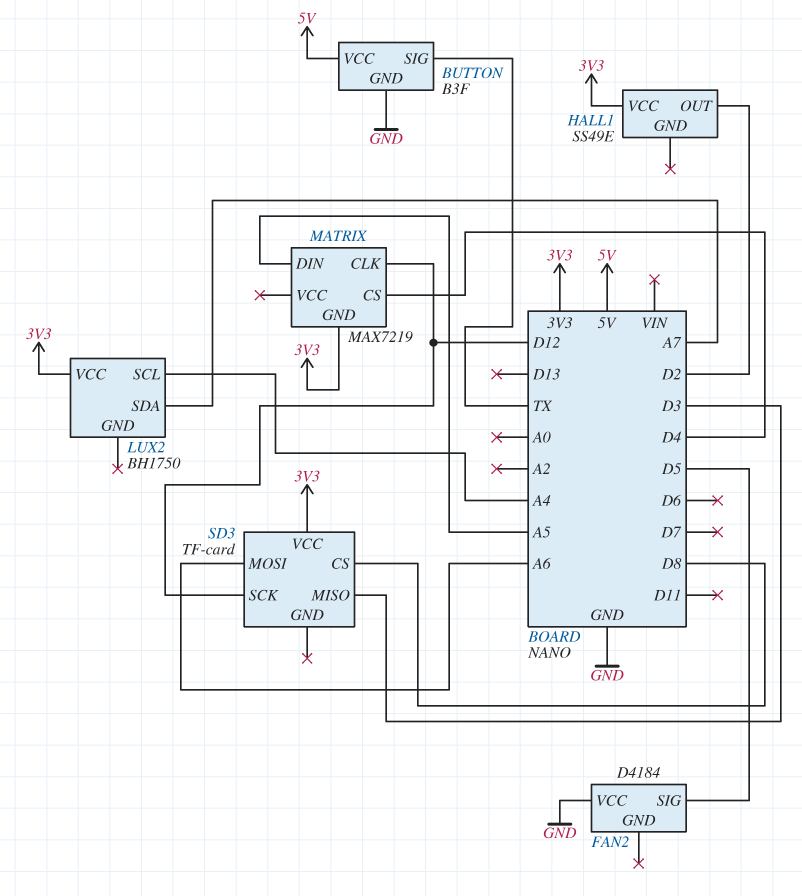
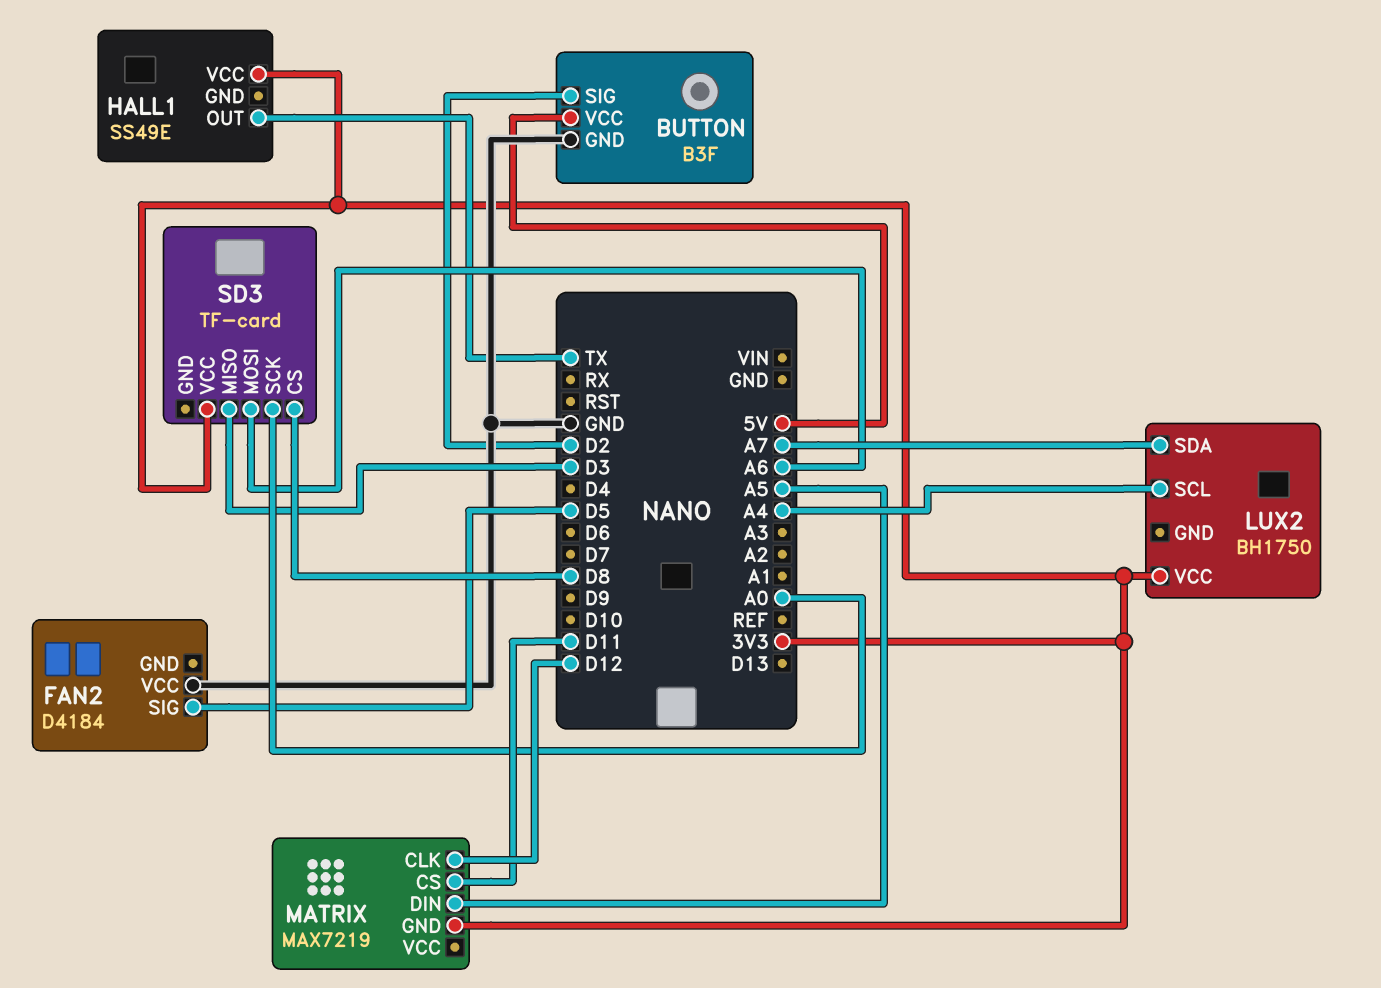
BUTTON pin SIG: TX -> D2
HALL1 pin OUT: D2 -> TX
MATRIX pin CS: D4 -> D11
SD3 pin SCK: D12 -> A0

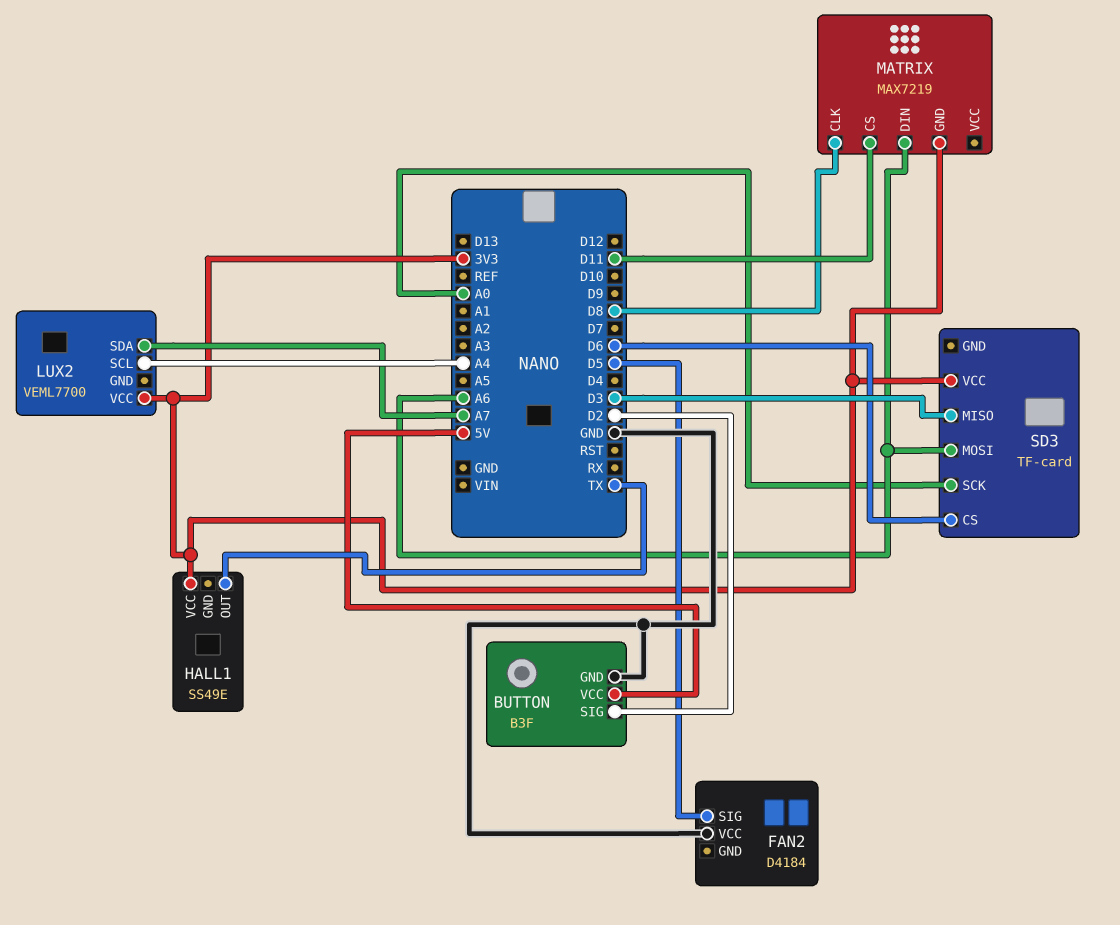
LUX2: BH1750 -> VEML7700
MATRIX pin CLK: D12 -> D8
MATRIX pin DIN: A5 -> A6
SD3 pin CS: D8 -> D6

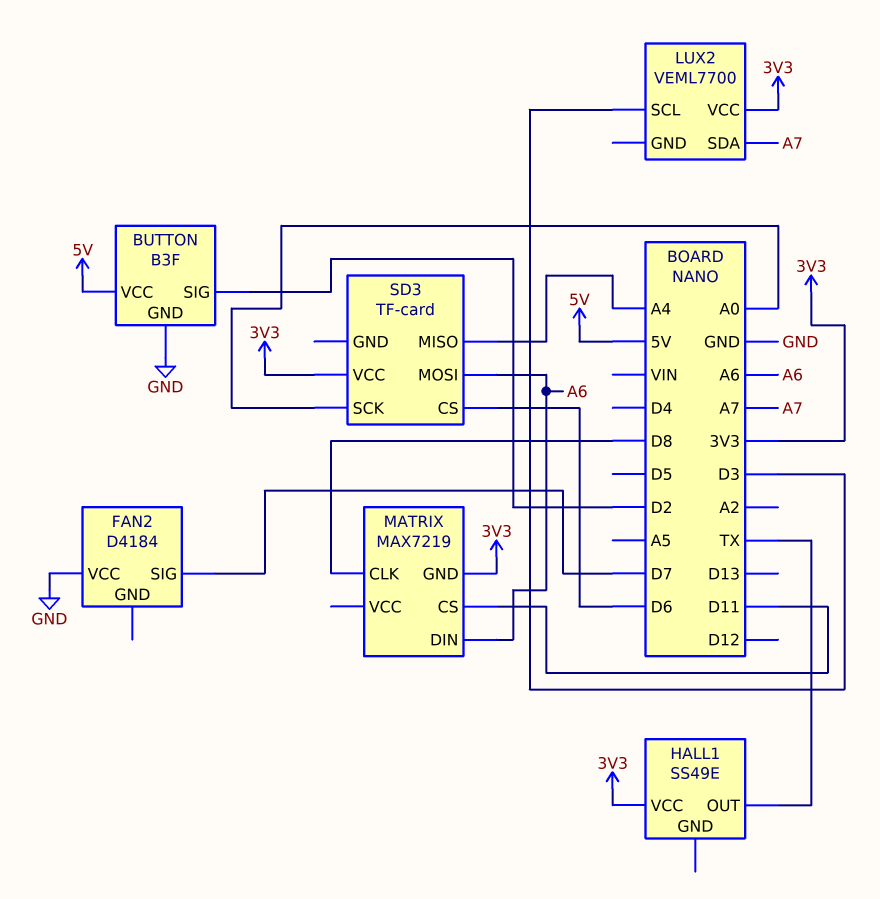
FAN2 pin SIG: D5 -> D7
LUX2 pin SCL: A4 -> D3
SD3 pin MISO: D3 -> A4

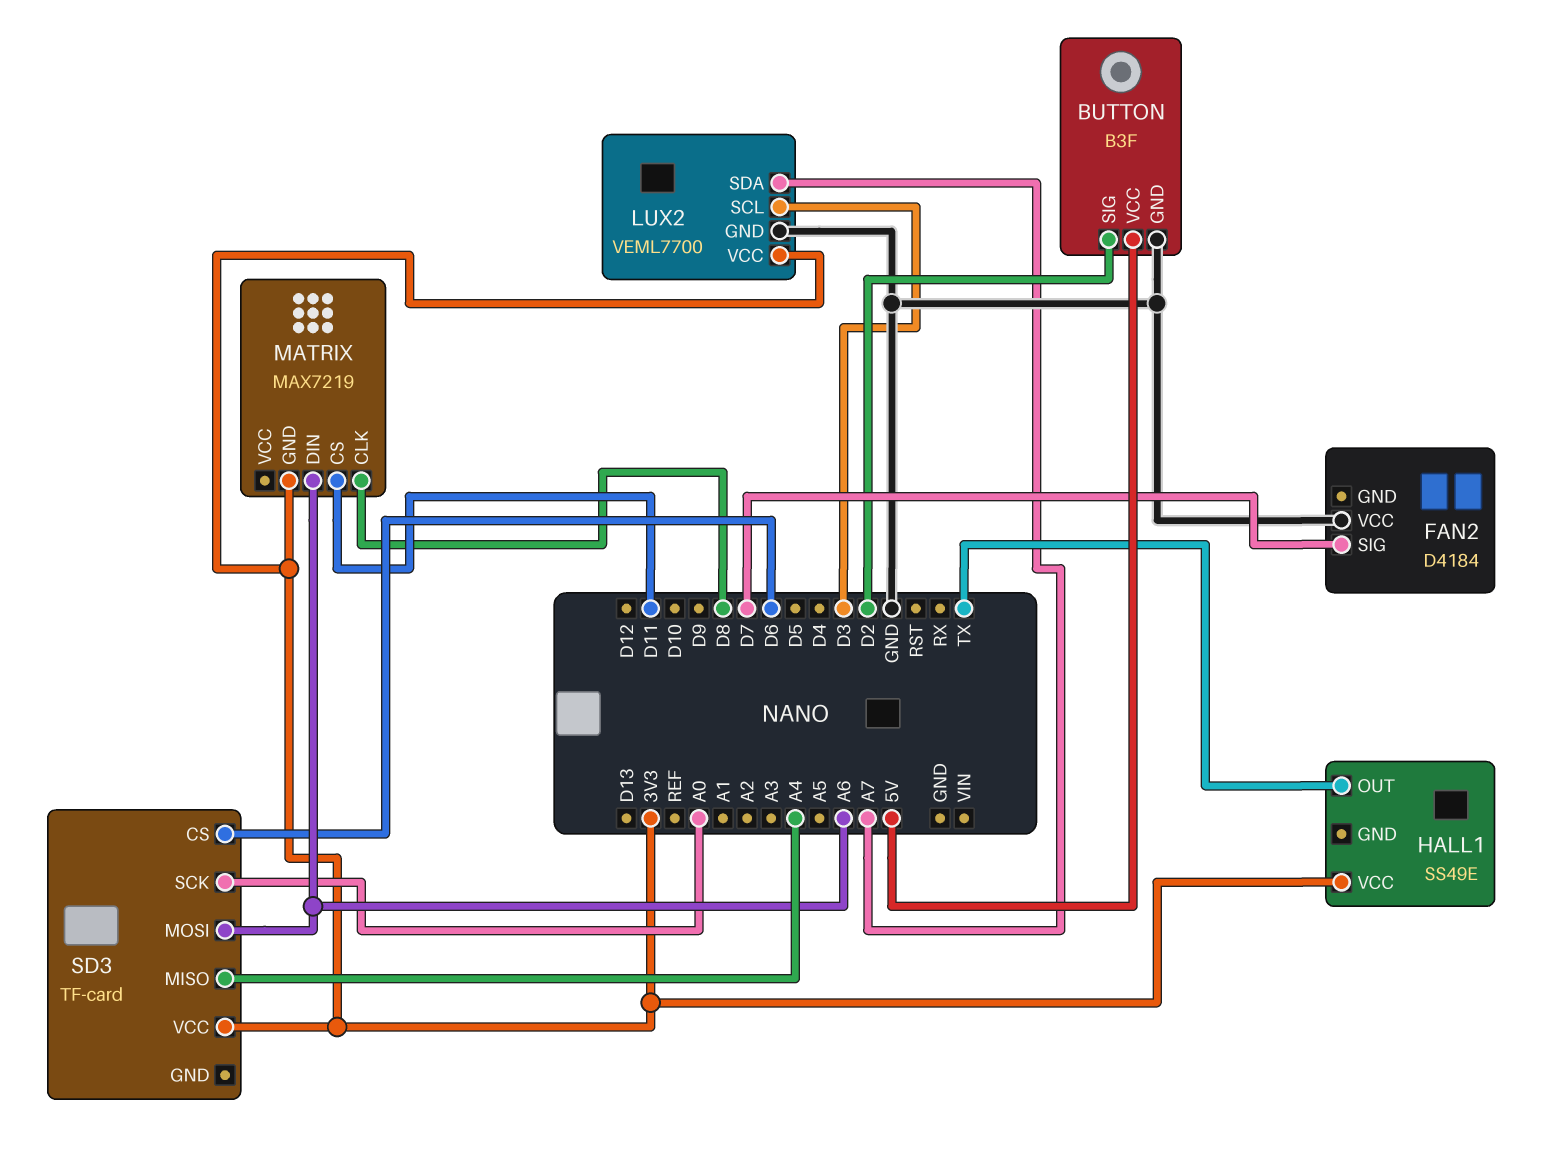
LUX2 pin GND: none -> GND

